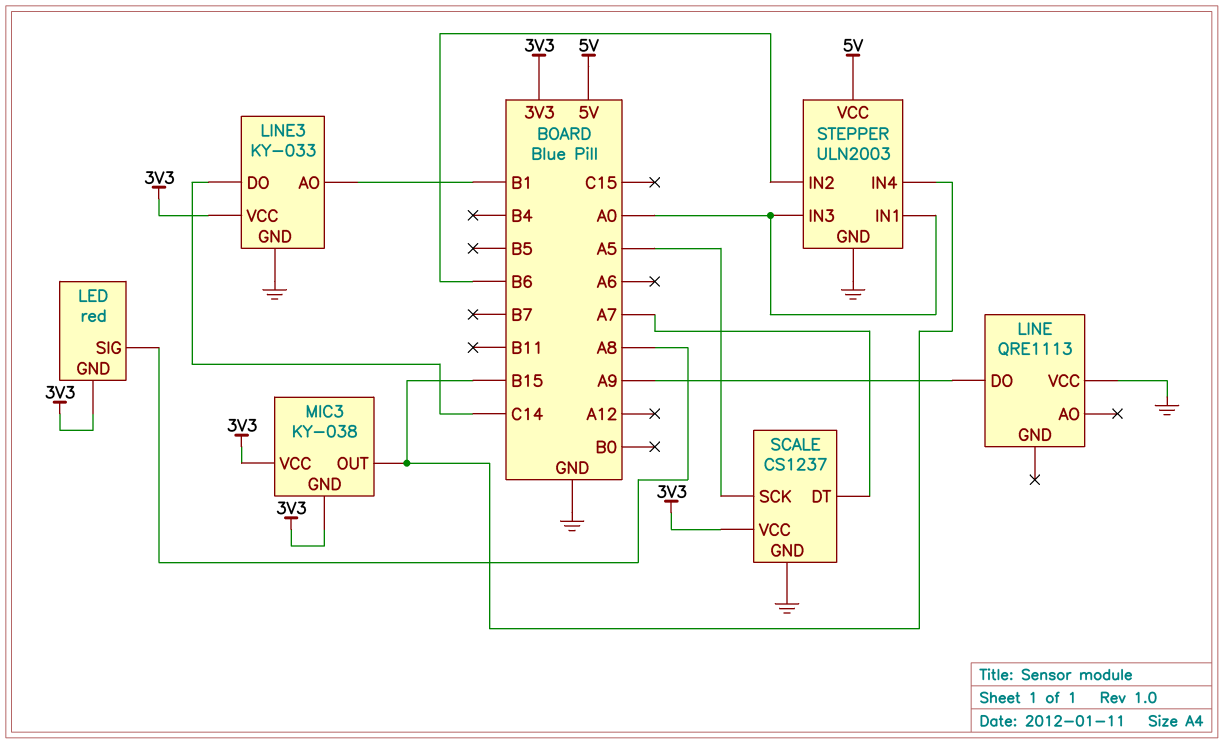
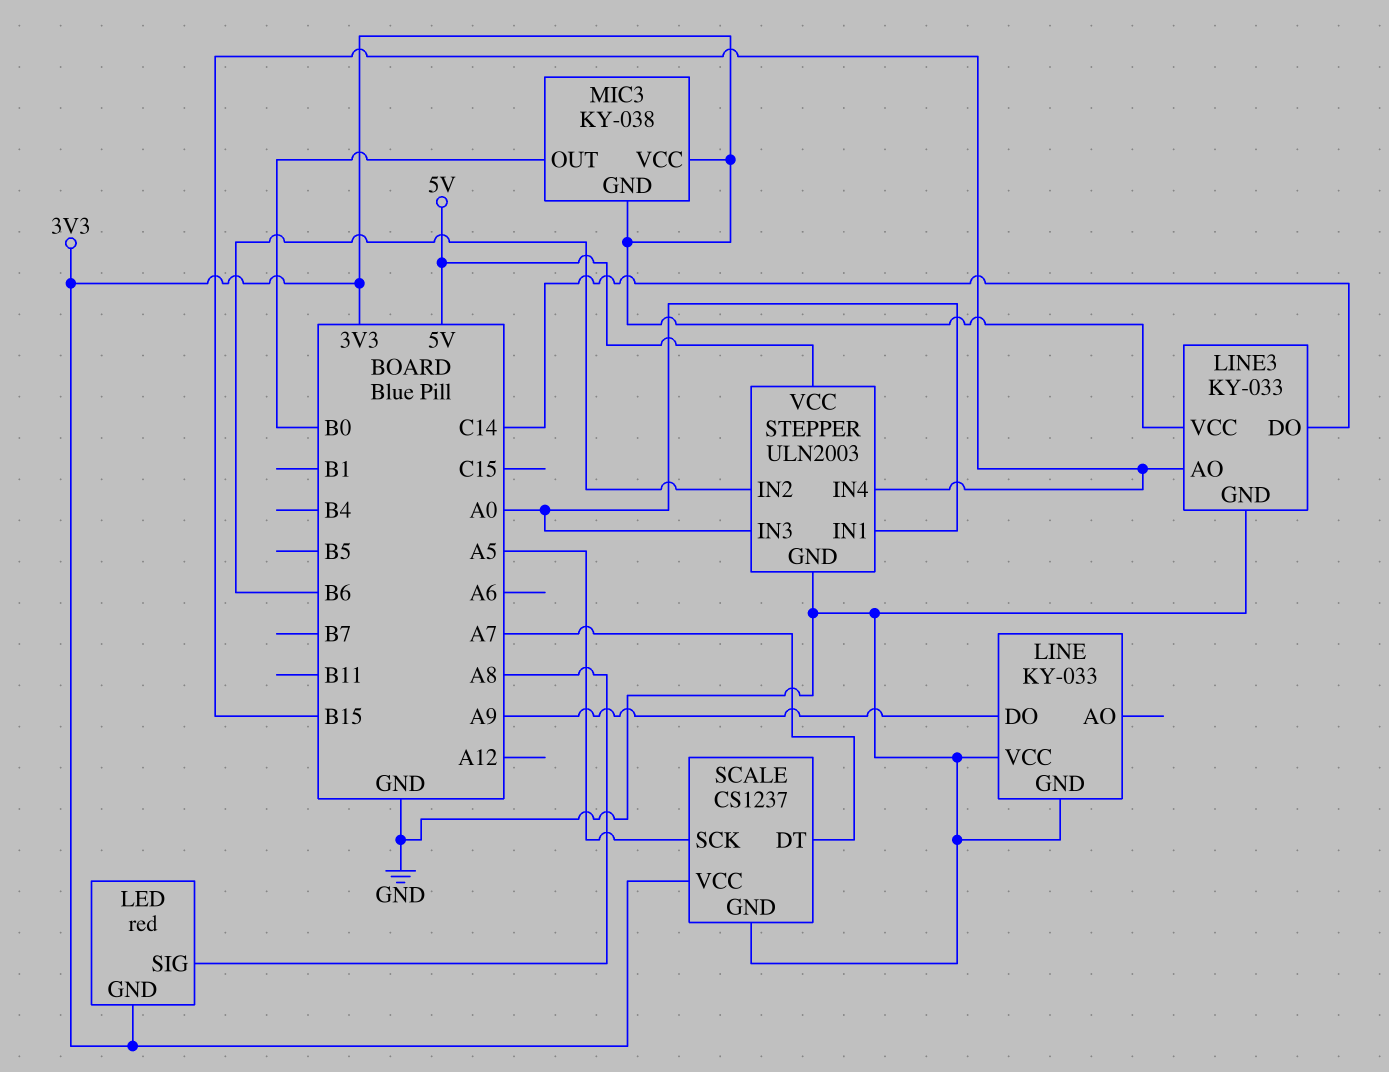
LINE: QRE1113 -> KY-033
LINE pin GND: none -> GND
LINE3 pin AO: B1 -> B15
MIC3 pin OUT: B15 -> B0

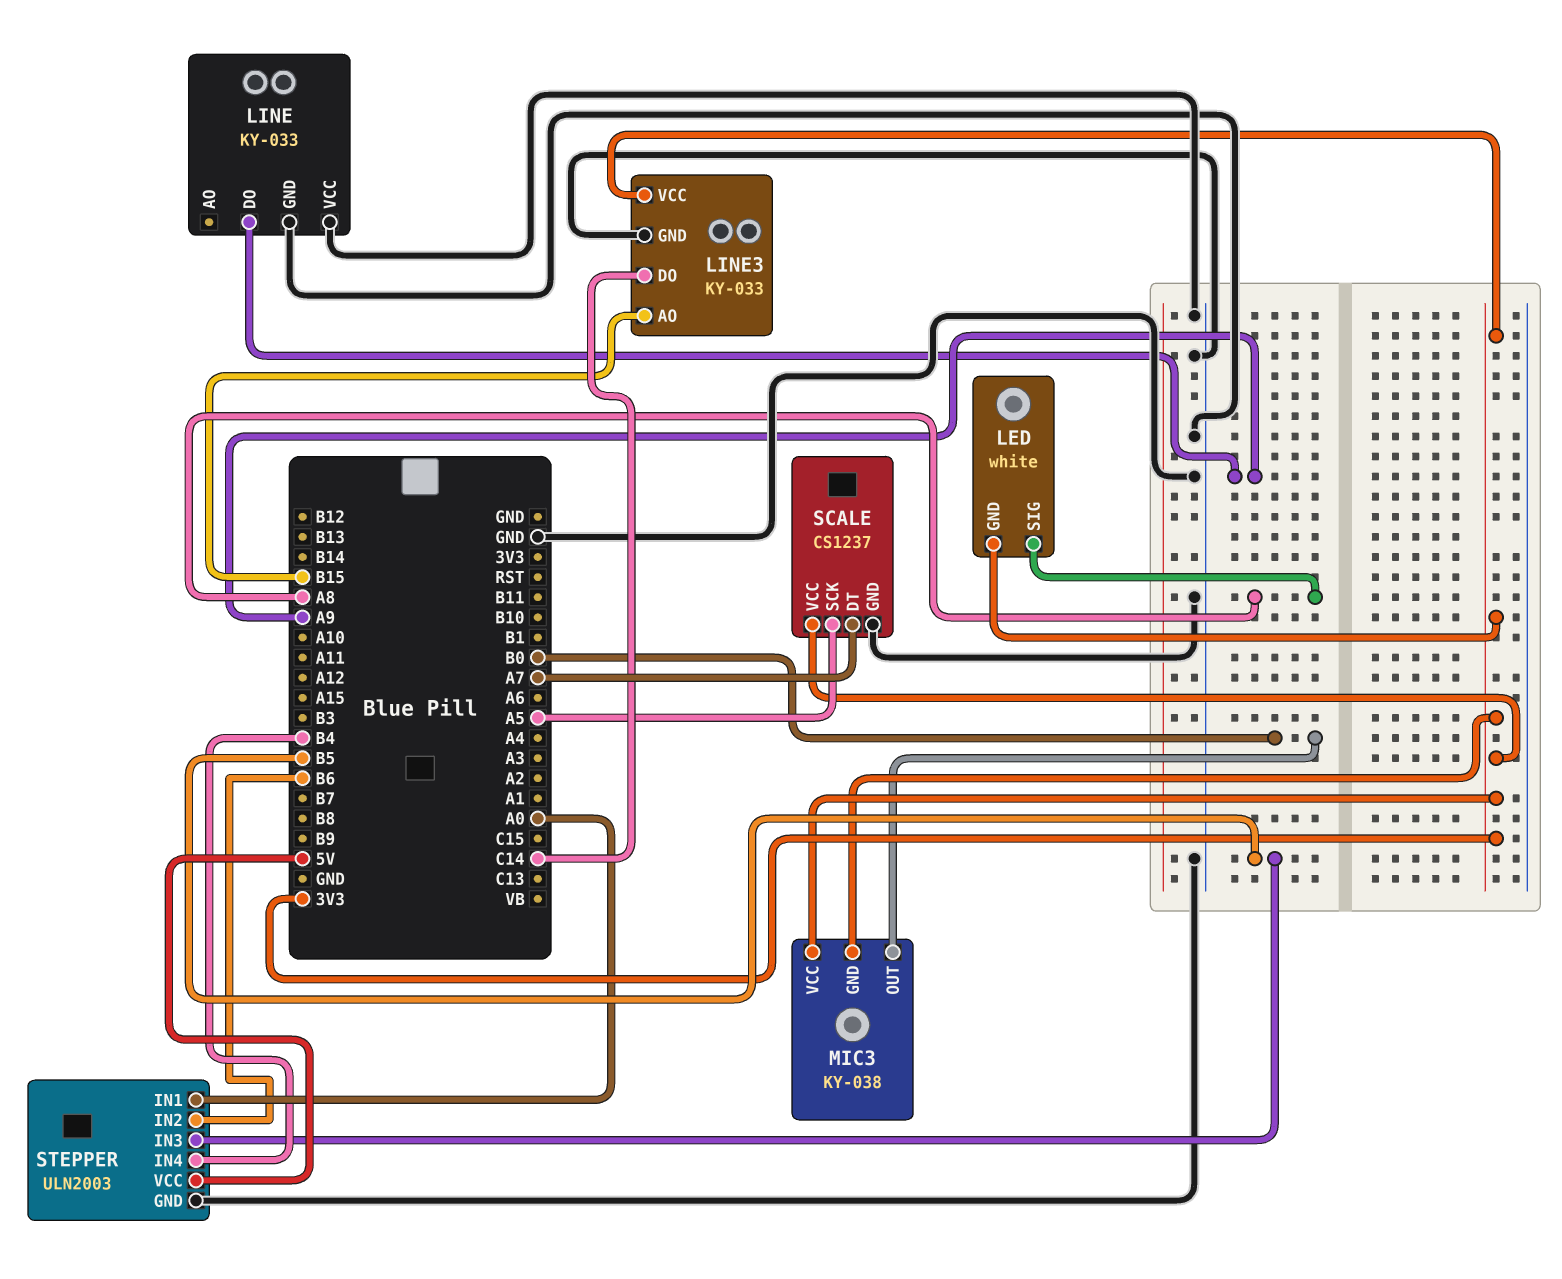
LED: red -> white
STEPPER pin IN3: A0 -> B5
STEPPER pin IN4: B15 -> B4

